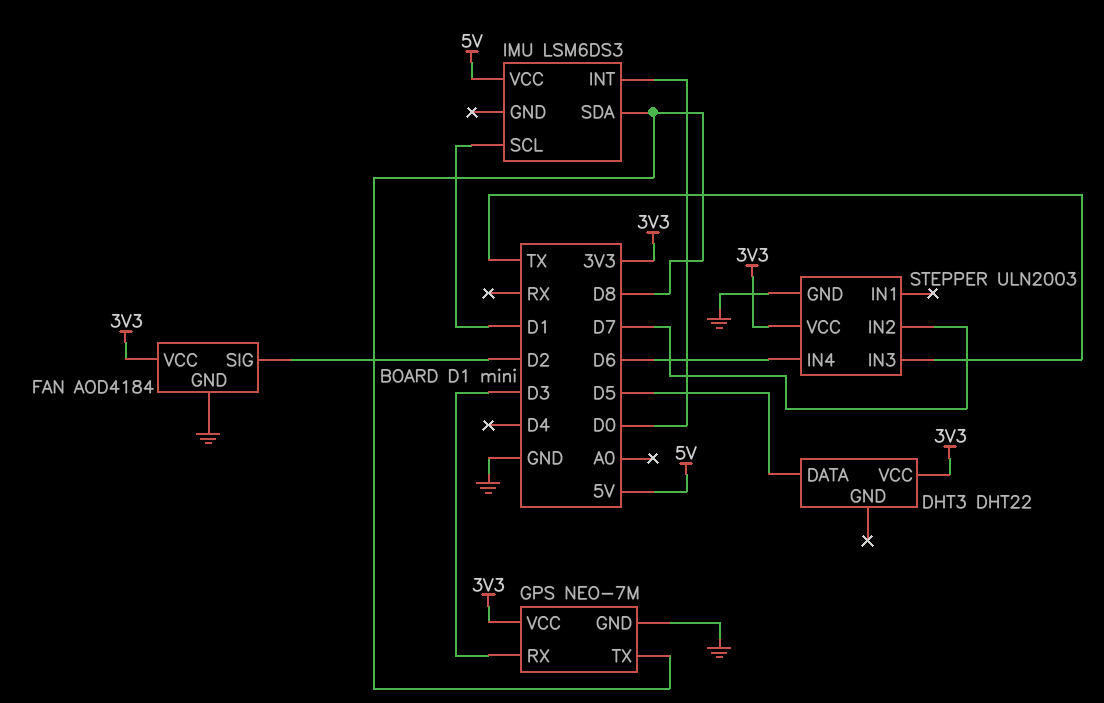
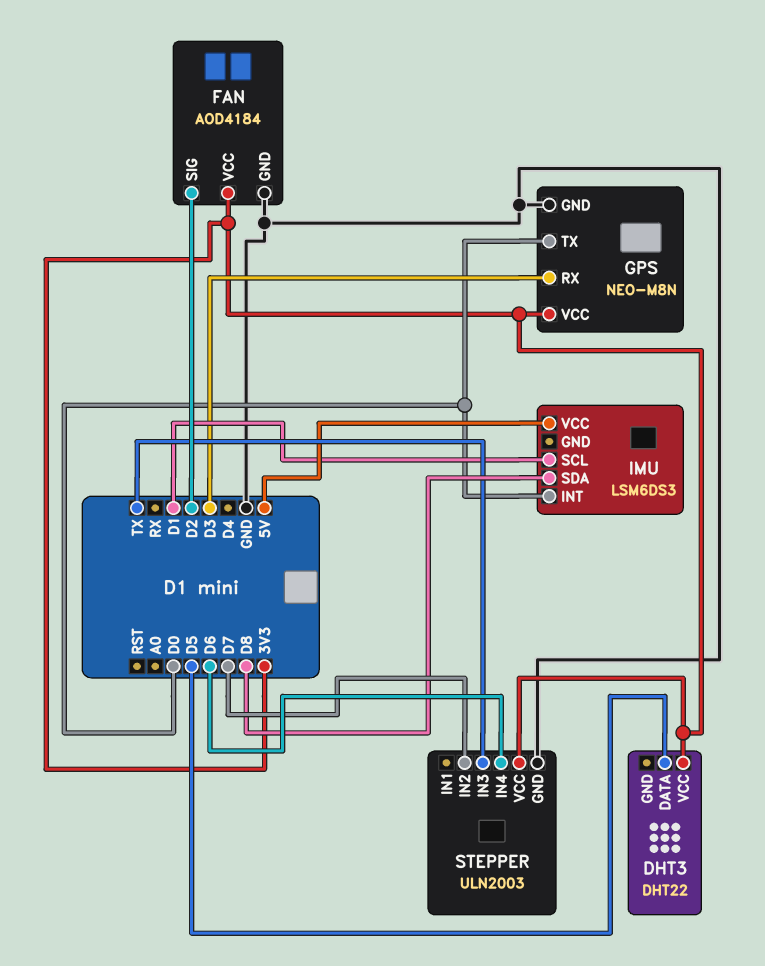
GPS: NEO-7M -> NEO-M8N
GPS pin TX: D8 -> D0

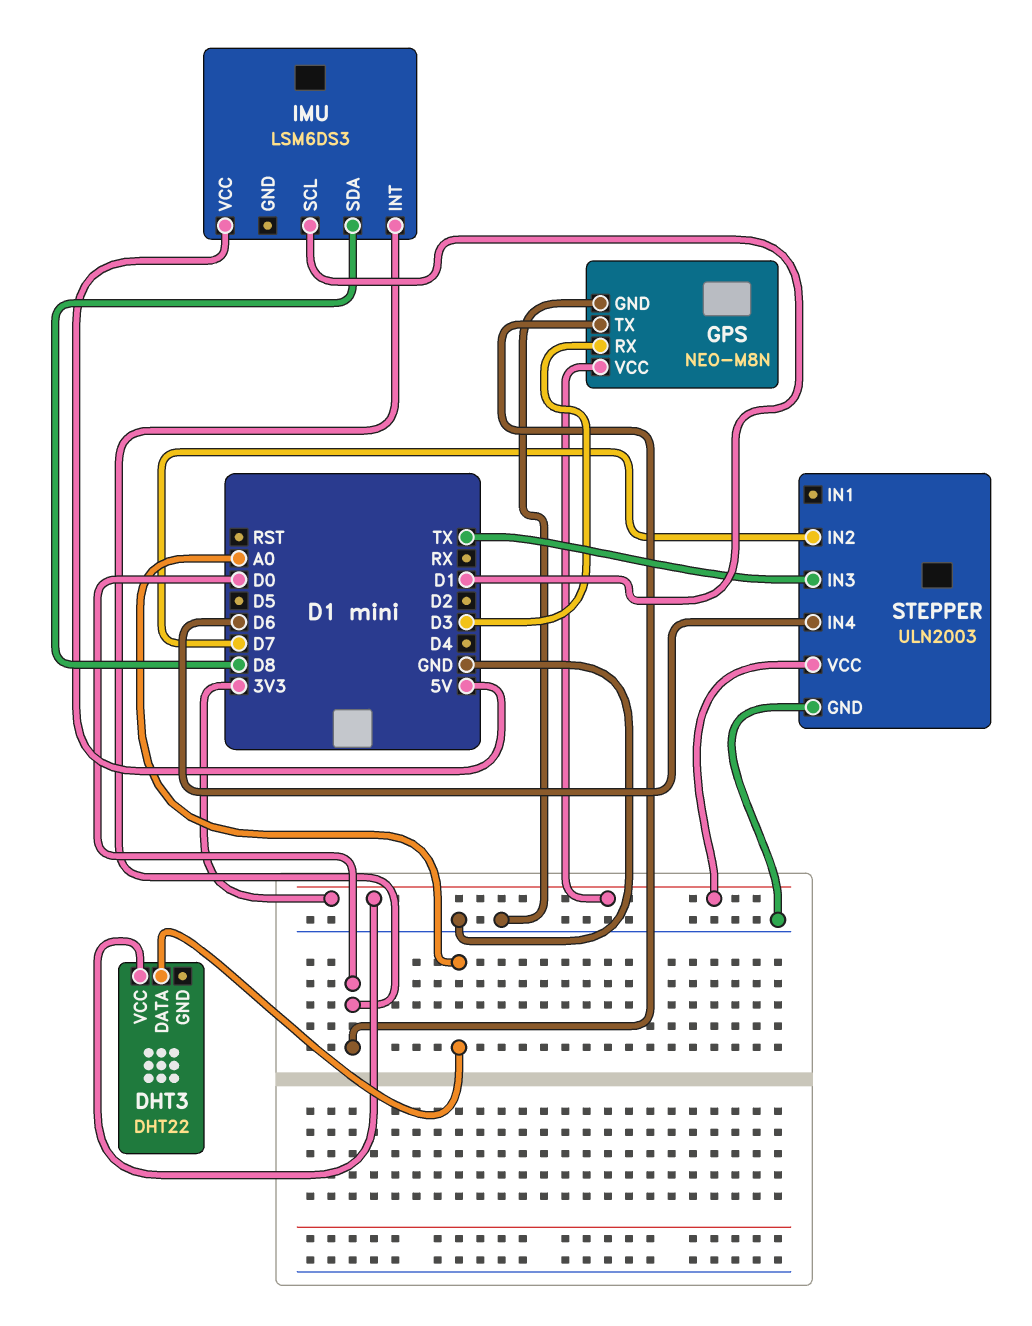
DHT3 pin DATA: D5 -> A0
FAN: AOD4184 -> none
FAN pin GND: GND -> none
FAN pin SIG: D2 -> none
FAN pin VCC: 3V3 -> none

